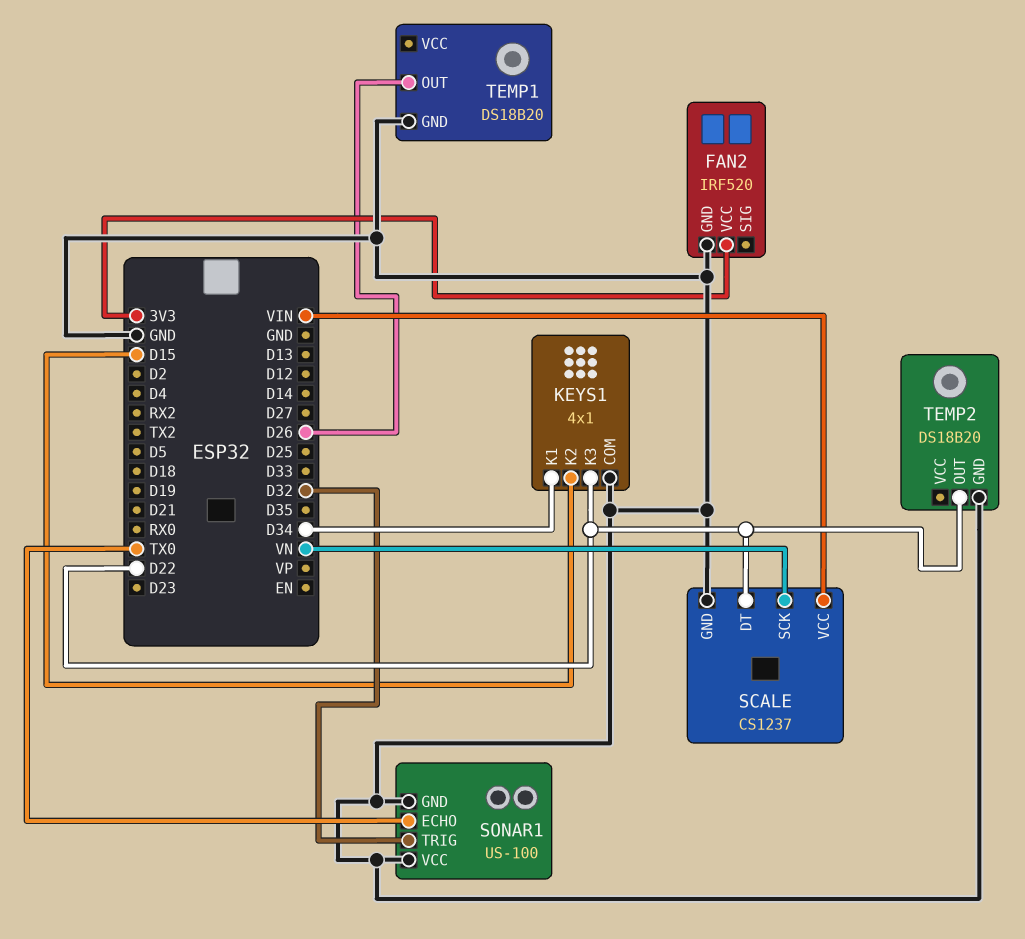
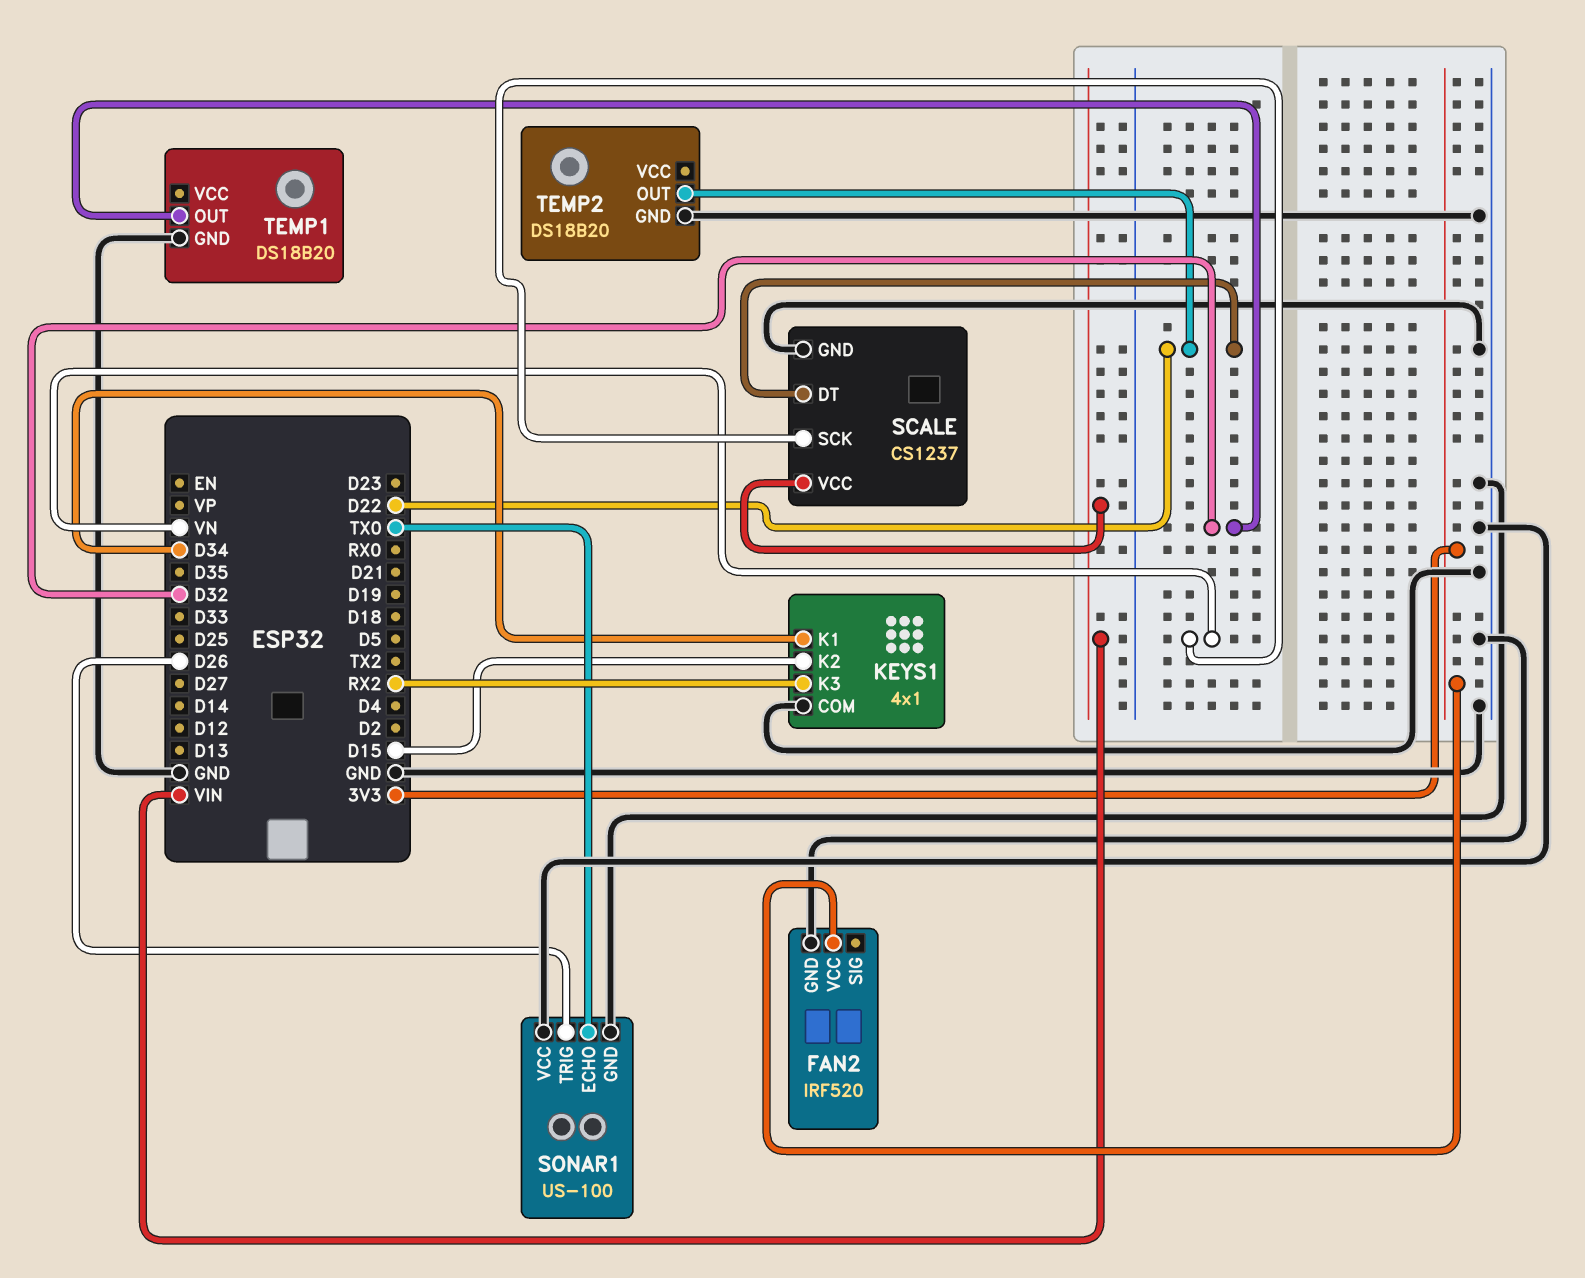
KEYS1 pin K3: D22 -> RX2
SONAR1 pin TRIG: D32 -> D26
TEMP1 pin OUT: D26 -> D32

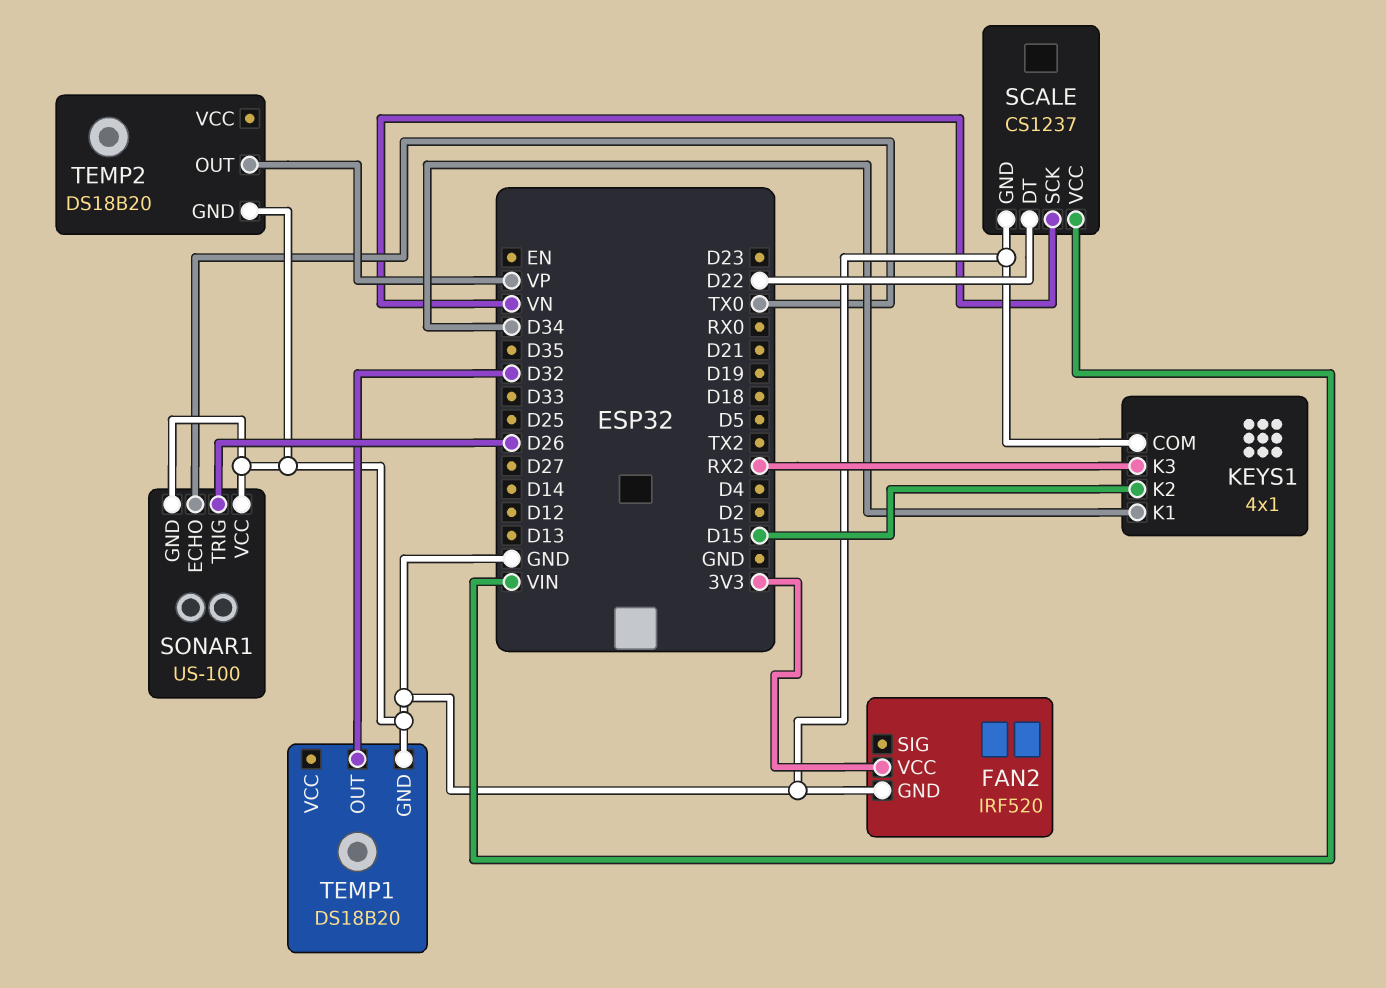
TEMP2 pin OUT: D22 -> VP

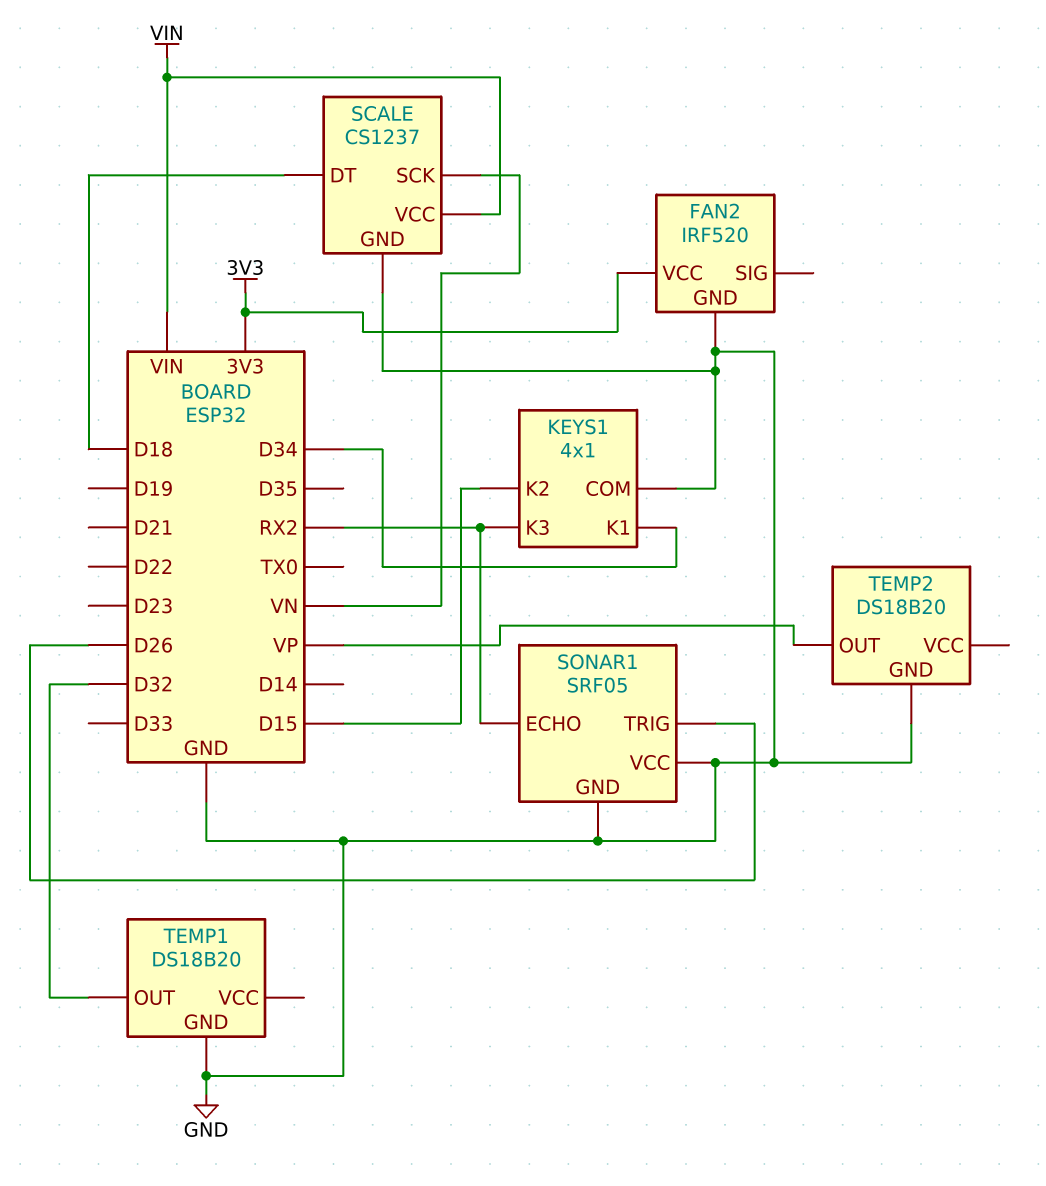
SCALE pin DT: D22 -> D18
SONAR1: US-100 -> SRF05
SONAR1 pin ECHO: TX0 -> RX2

